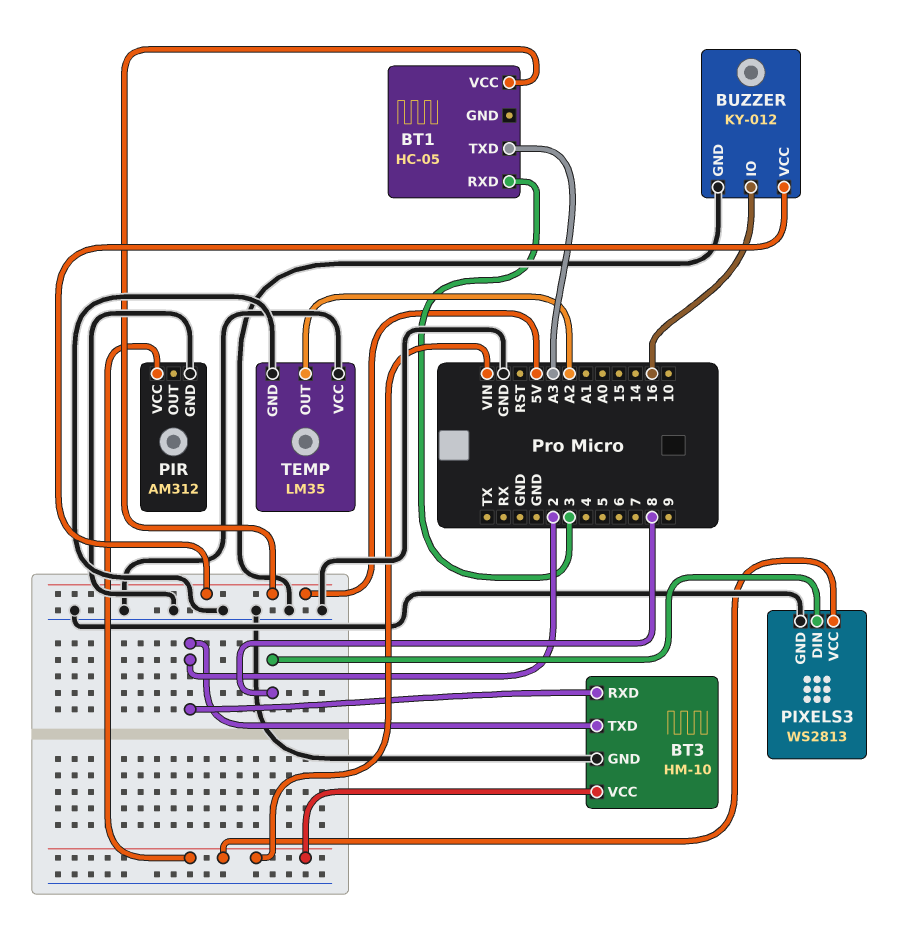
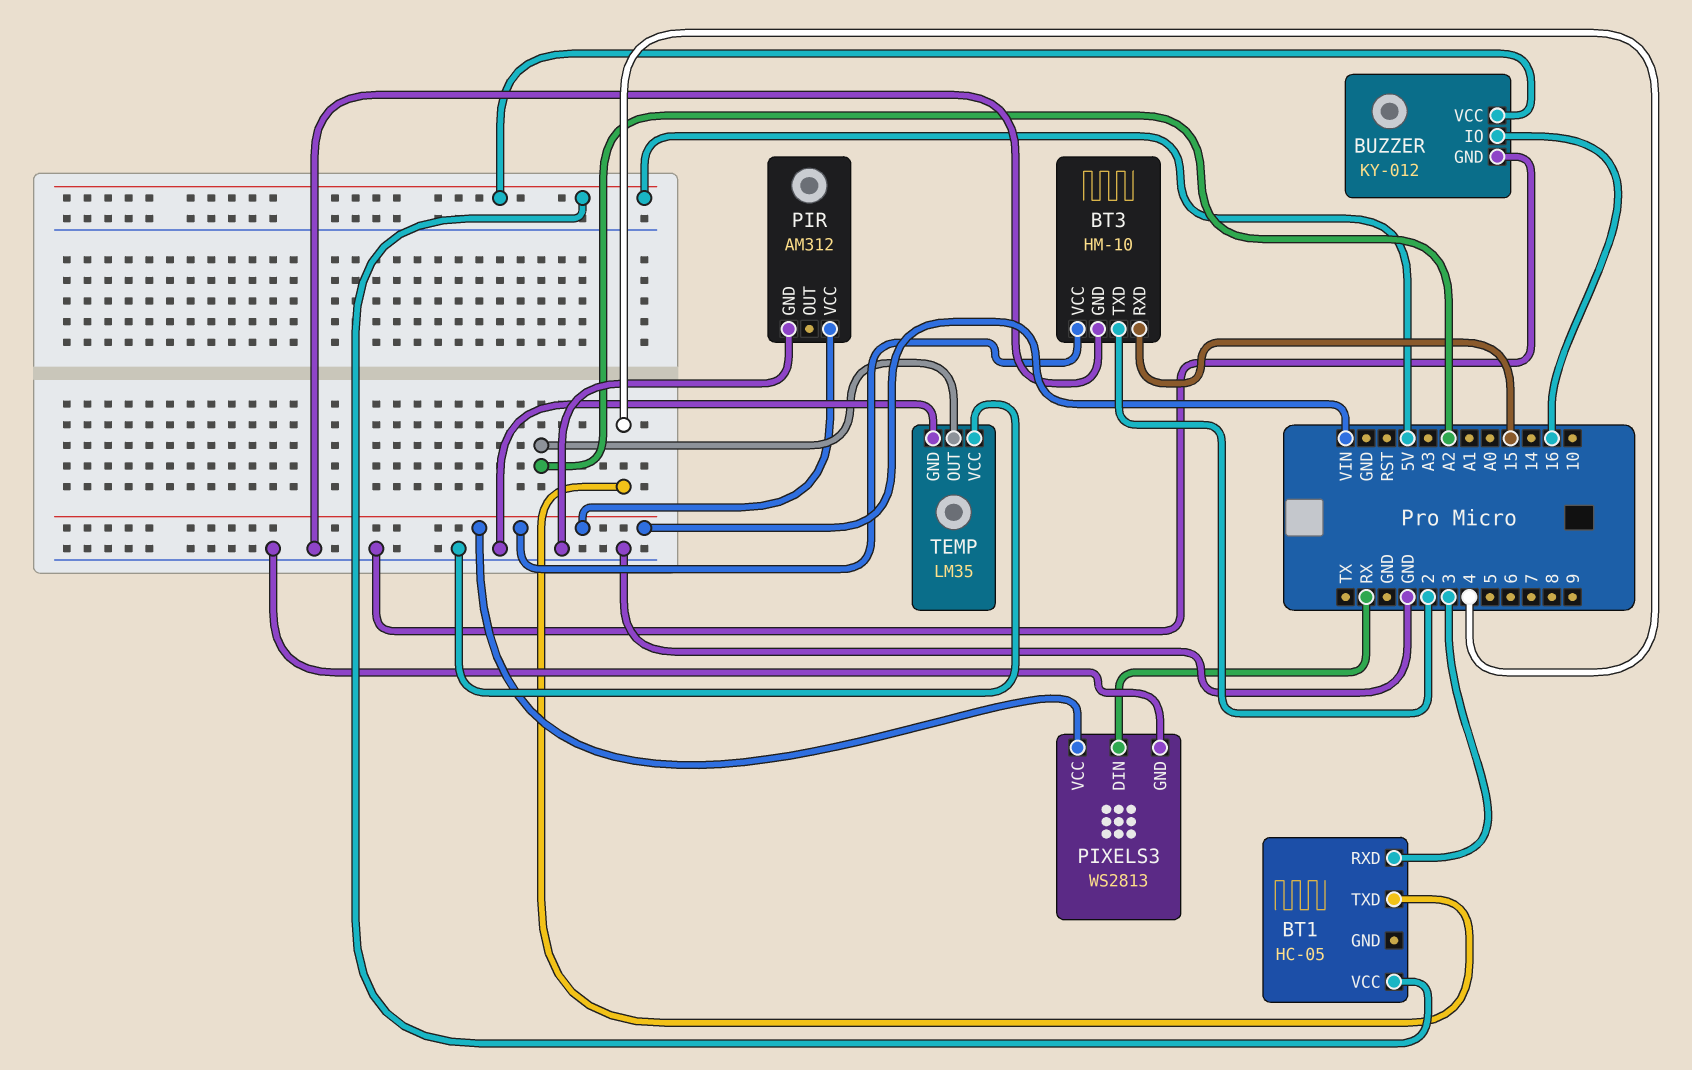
BT1 pin TXD: A3 -> 4
BT3 pin RXD: 2 -> 15
PIXELS3 pin DIN: 8 -> RX

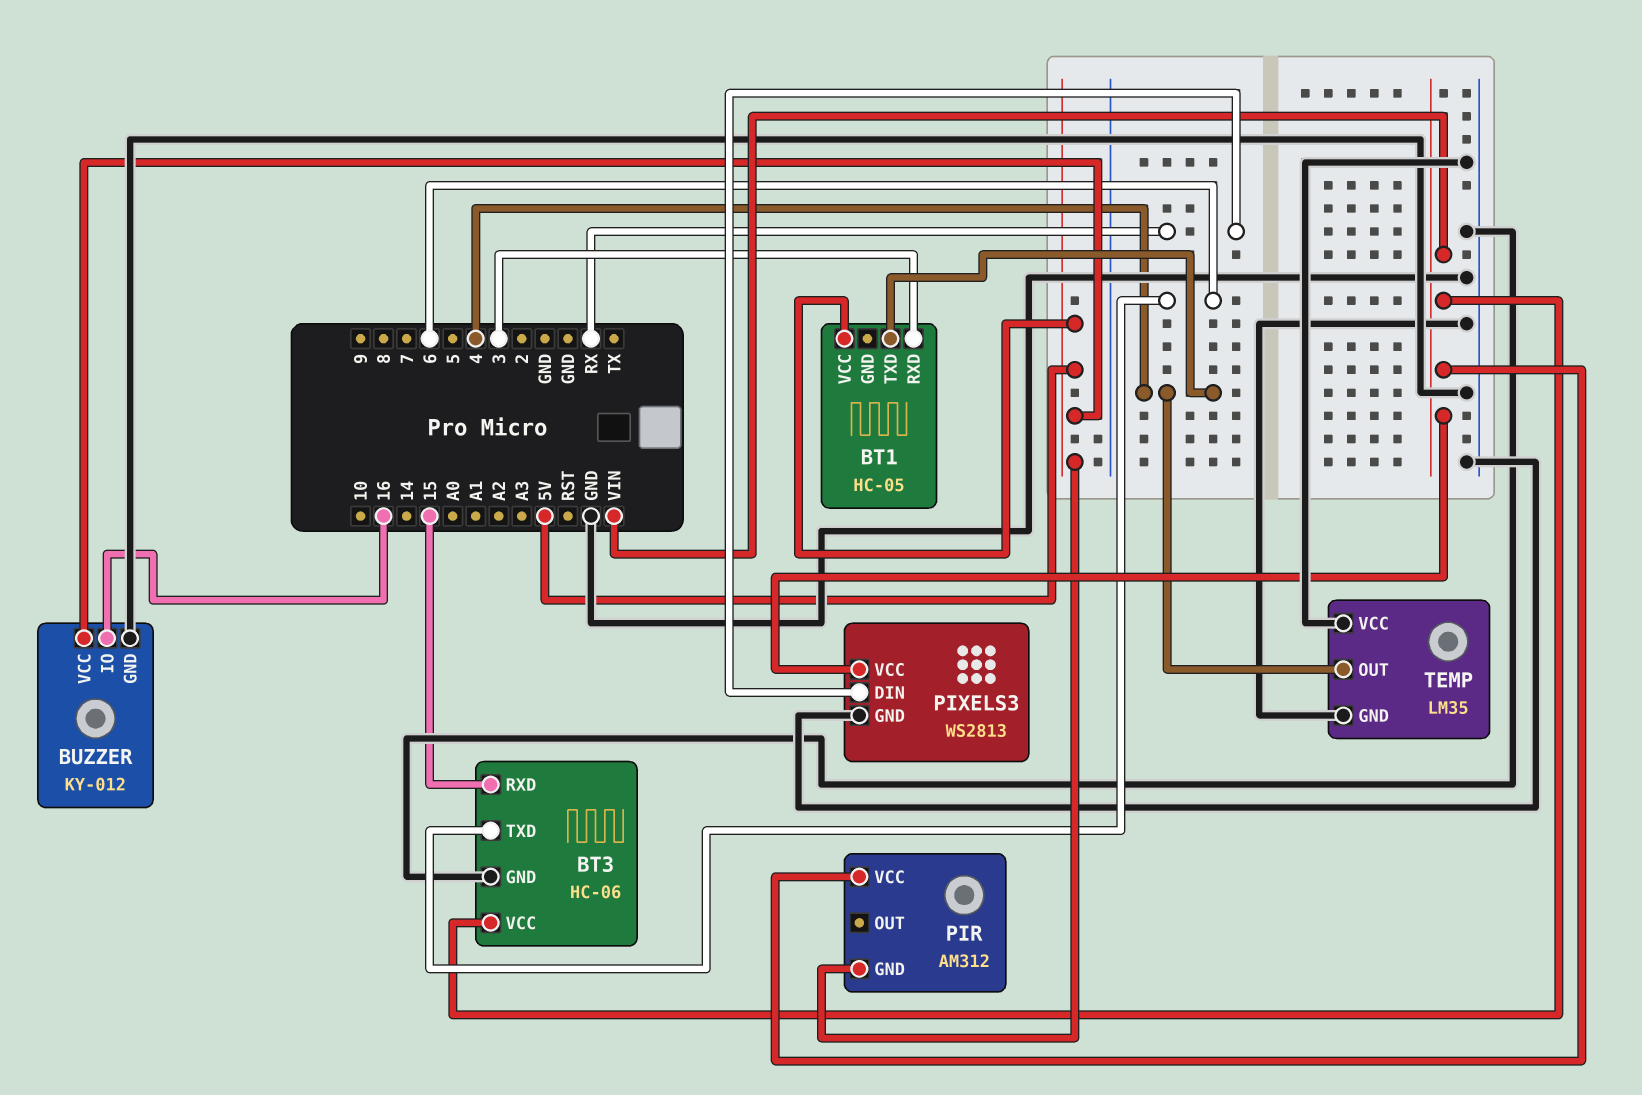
BT3: HM-10 -> HC-06
BT3 pin TXD: 2 -> 6
PIR pin GND: GND -> 5V
TEMP pin OUT: A2 -> 4

